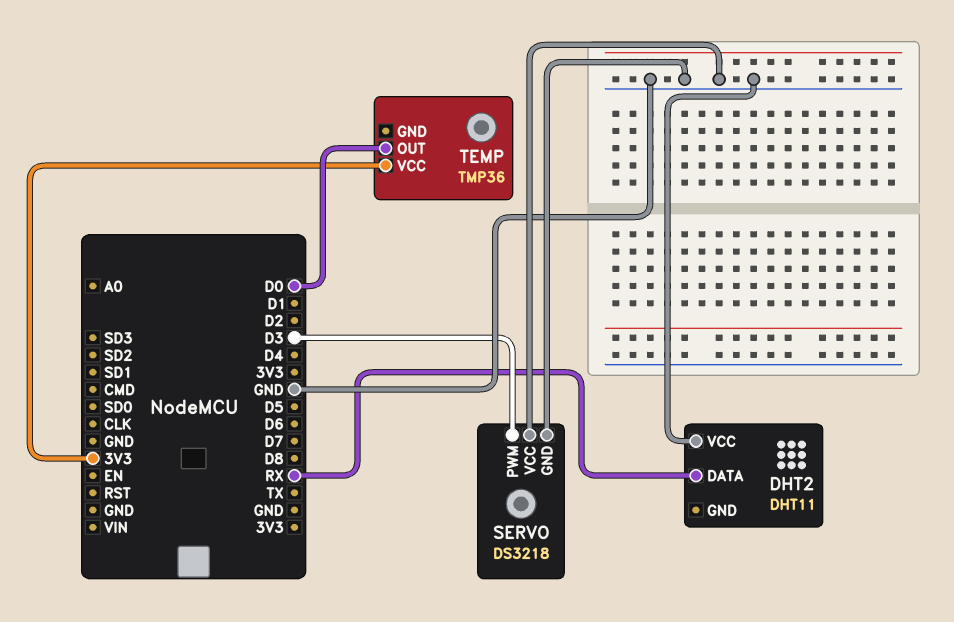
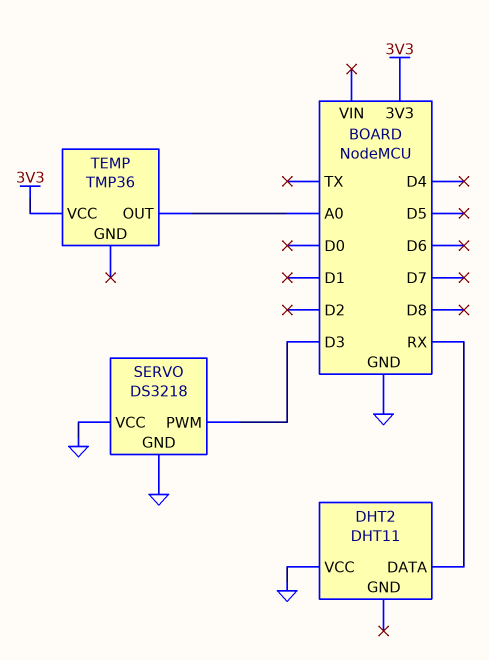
TEMP pin OUT: D0 -> A0

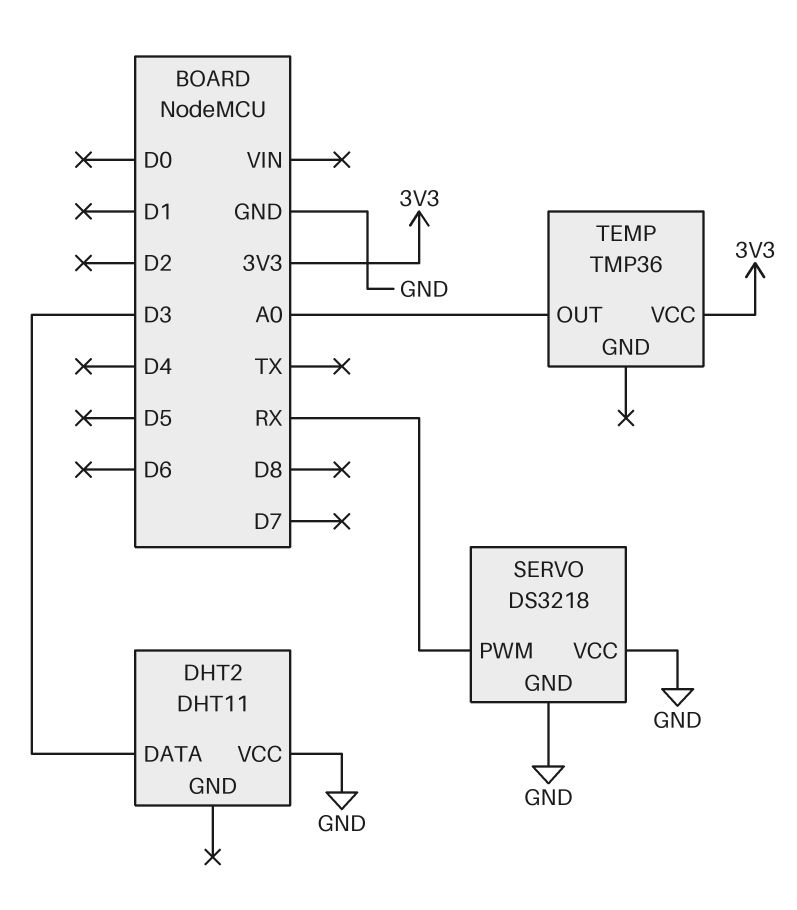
DHT2 pin DATA: RX -> D3
SERVO pin PWM: D3 -> RX

